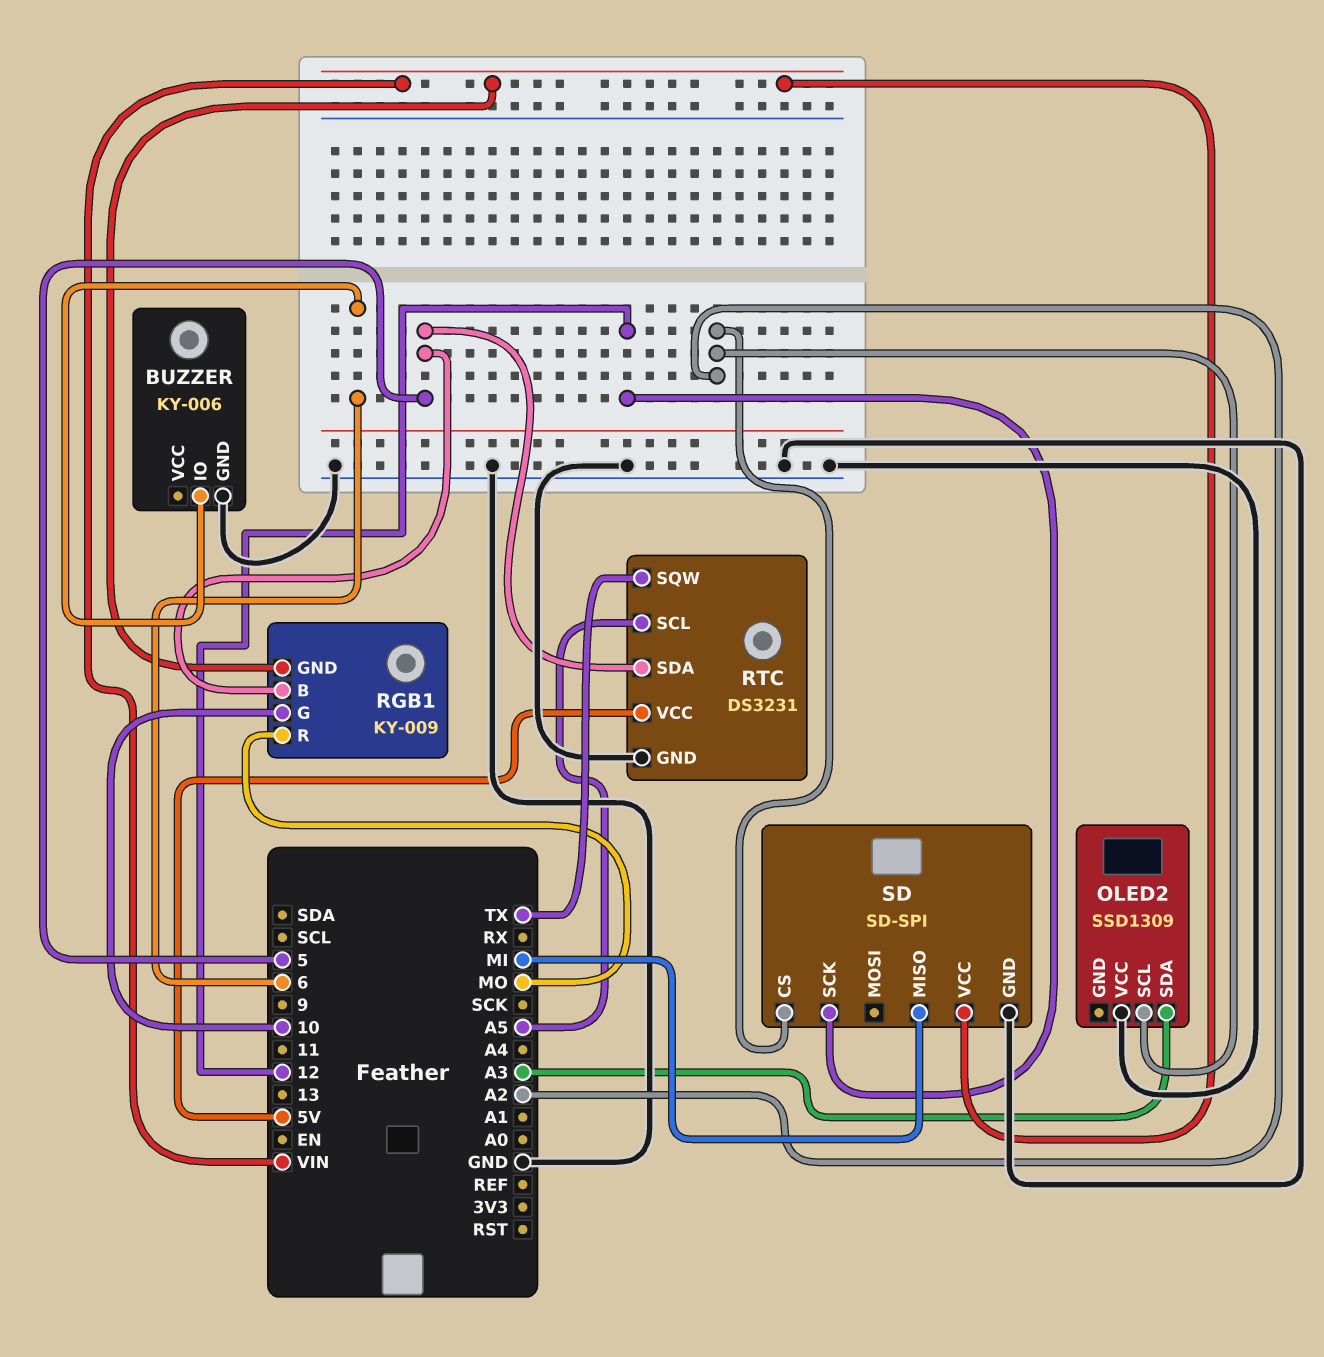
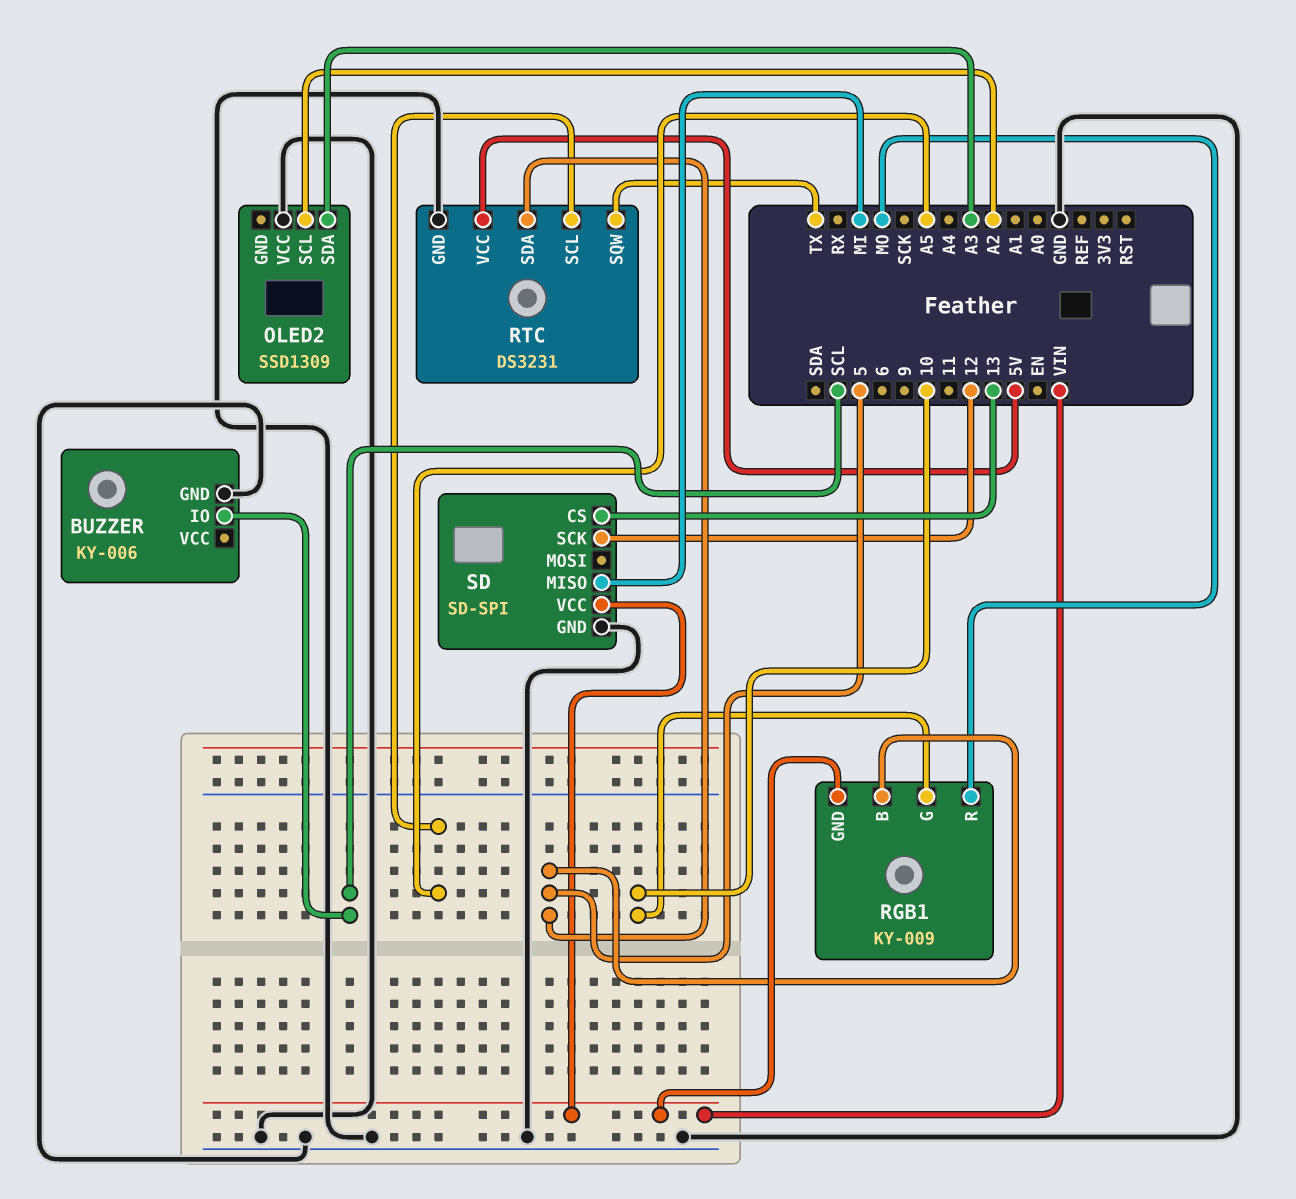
BUZZER pin IO: 6 -> SCL
SD pin CS: A2 -> 13

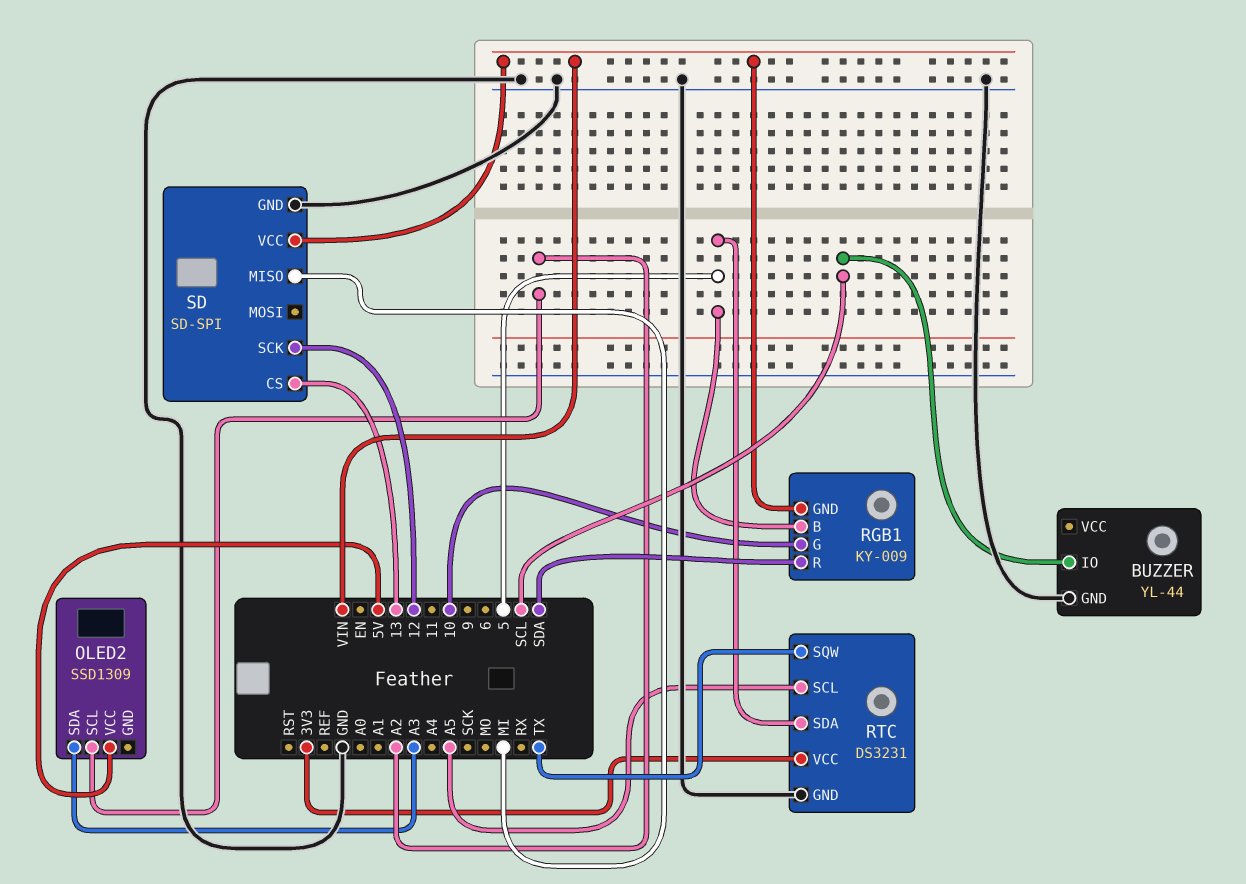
BUZZER: KY-006 -> YL-44
OLED2 pin VCC: GND -> 5V
RGB1 pin R: MO -> SDA
RTC pin VCC: 5V -> 3V3

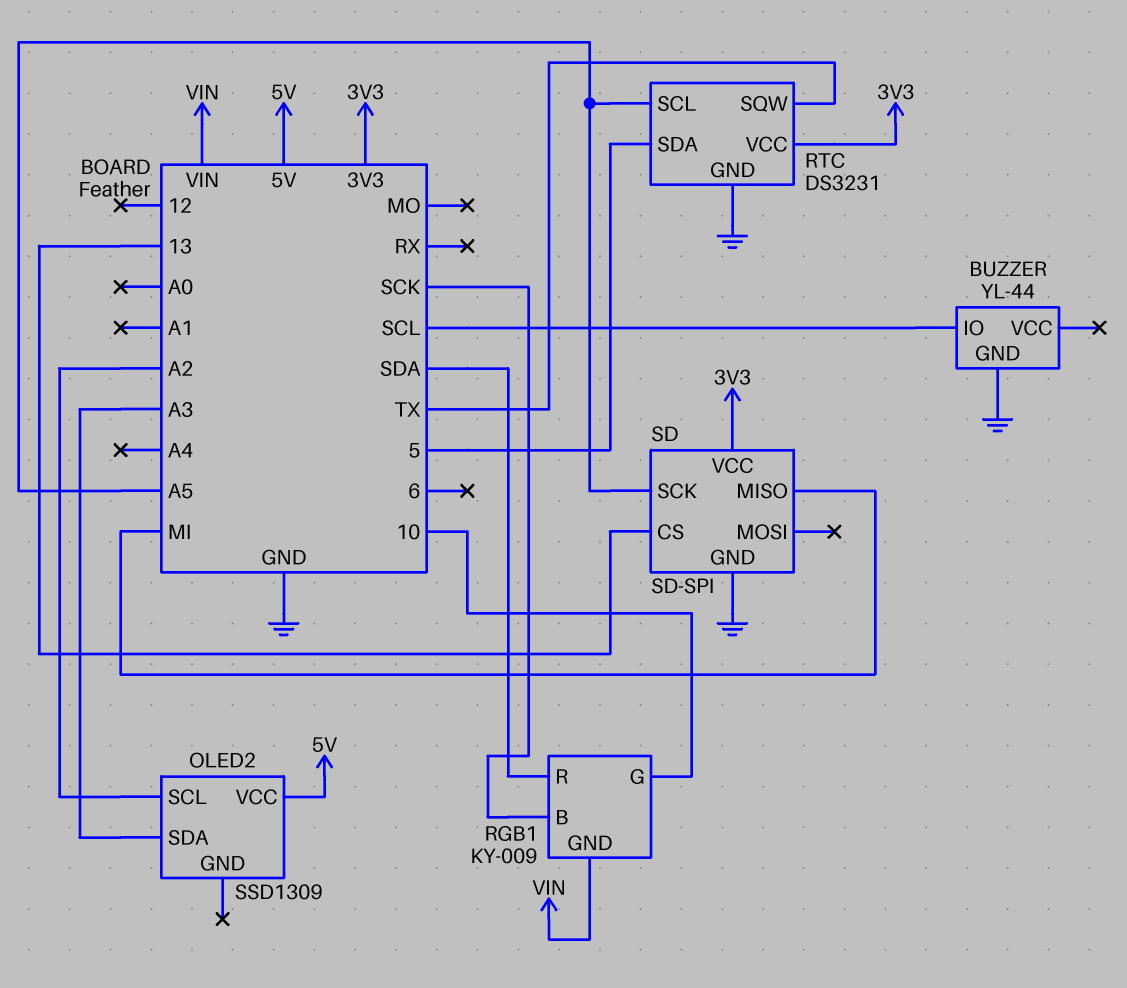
RGB1 pin B: 5 -> SCK
SD pin SCK: 12 -> A5
SD pin VCC: VIN -> 3V3

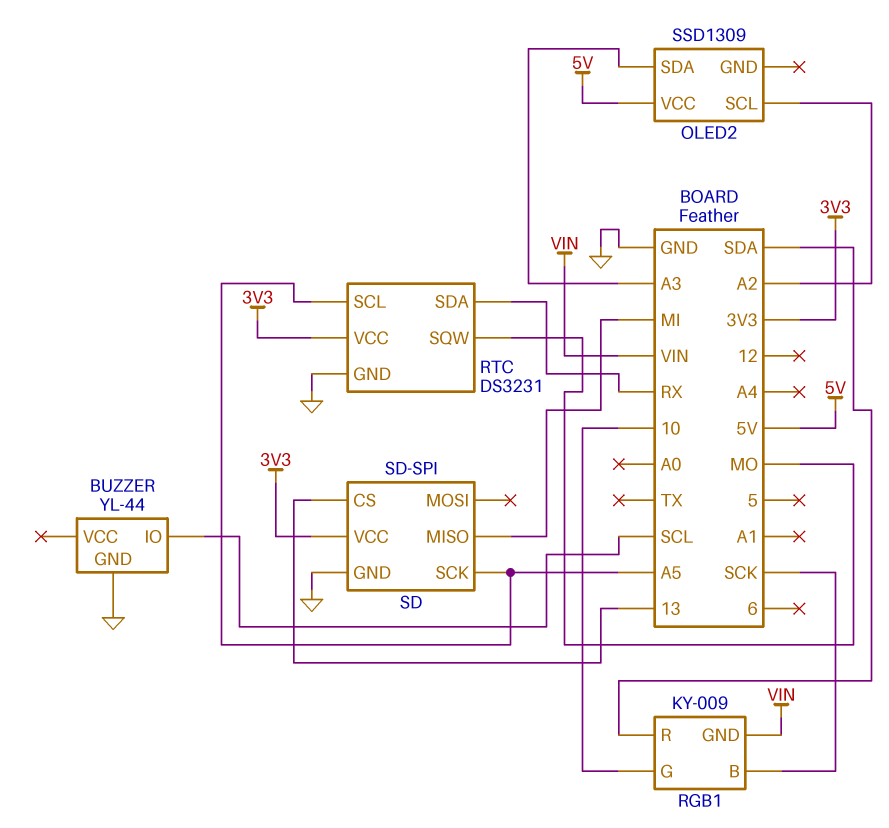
RTC pin SDA: 5 -> RX
RTC pin SQW: TX -> MO

